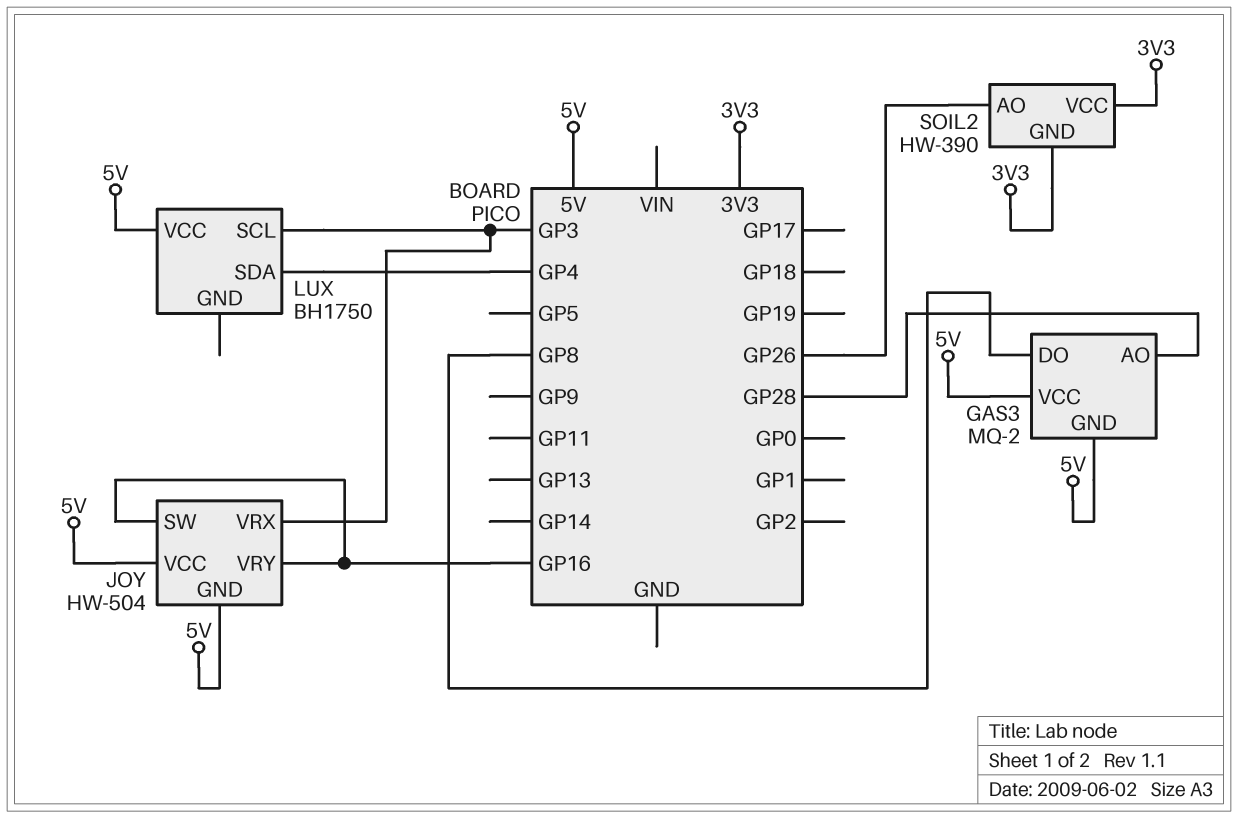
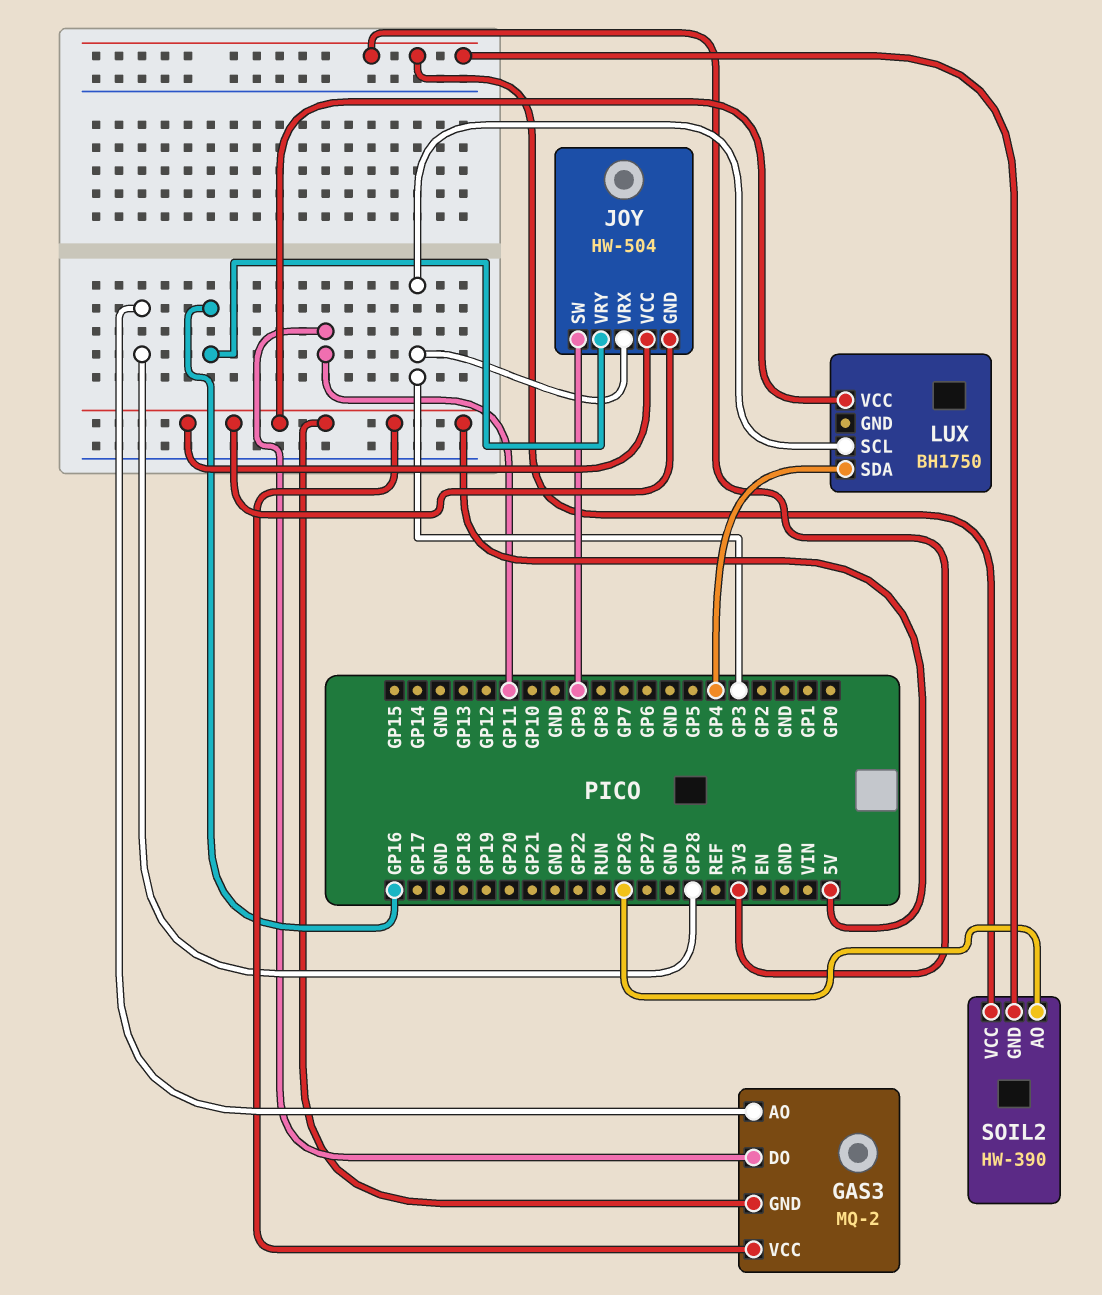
GAS3 pin DO: GP8 -> GP11
JOY pin SW: GP16 -> GP9

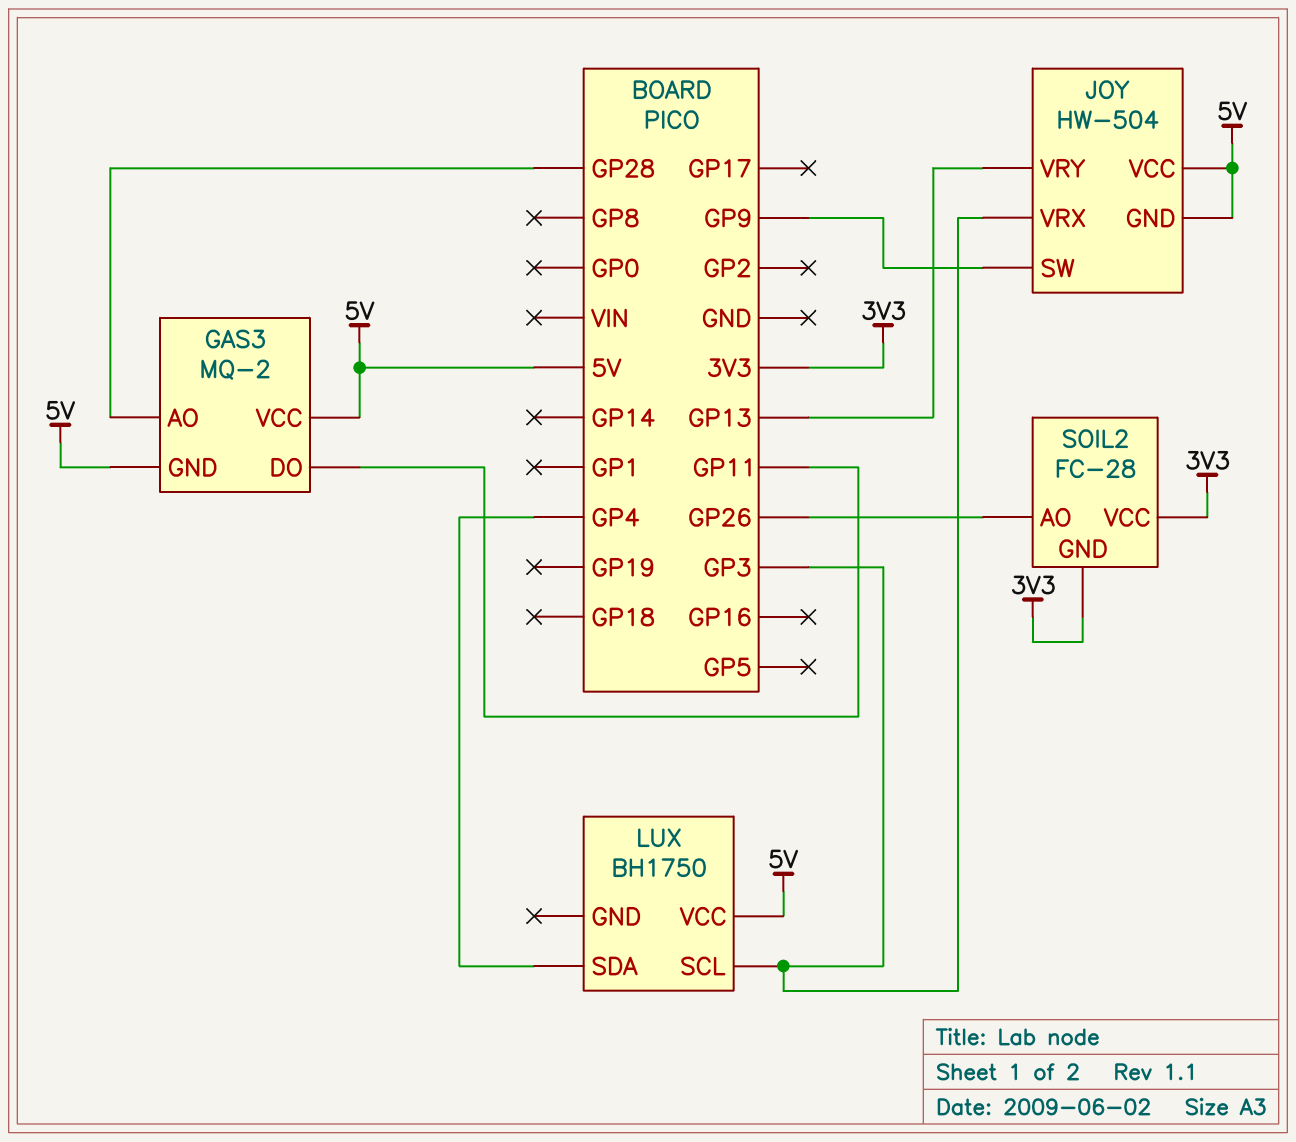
JOY pin VRY: GP16 -> GP13
SOIL2: HW-390 -> FC-28

